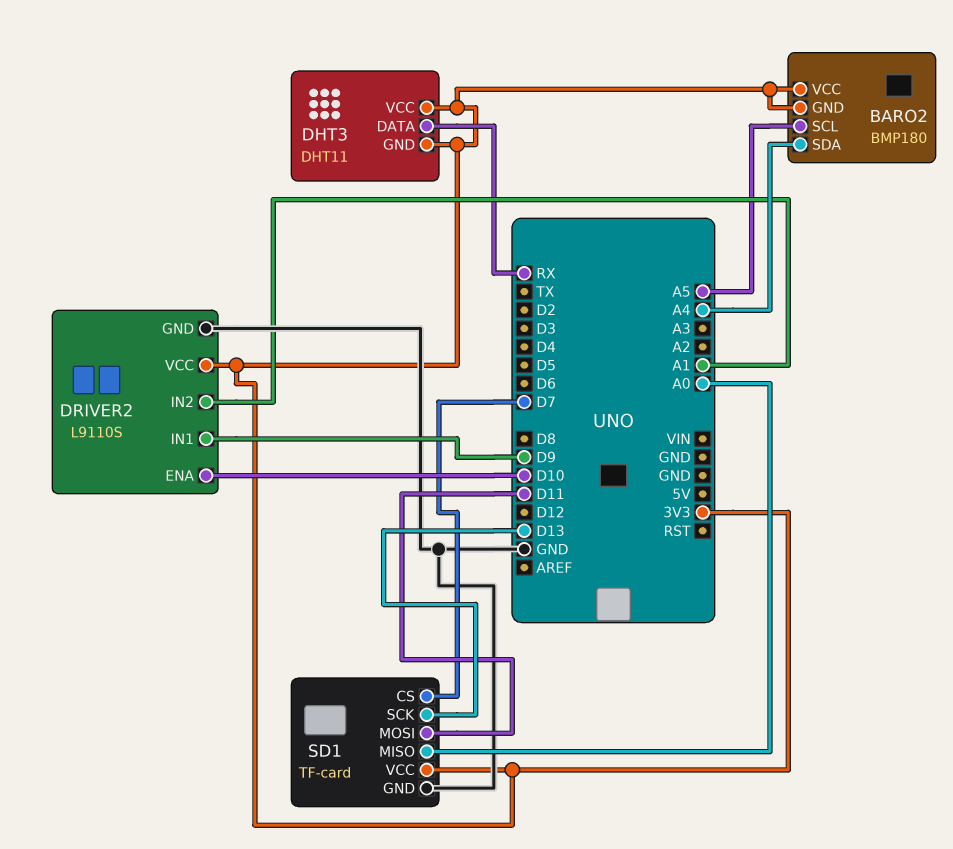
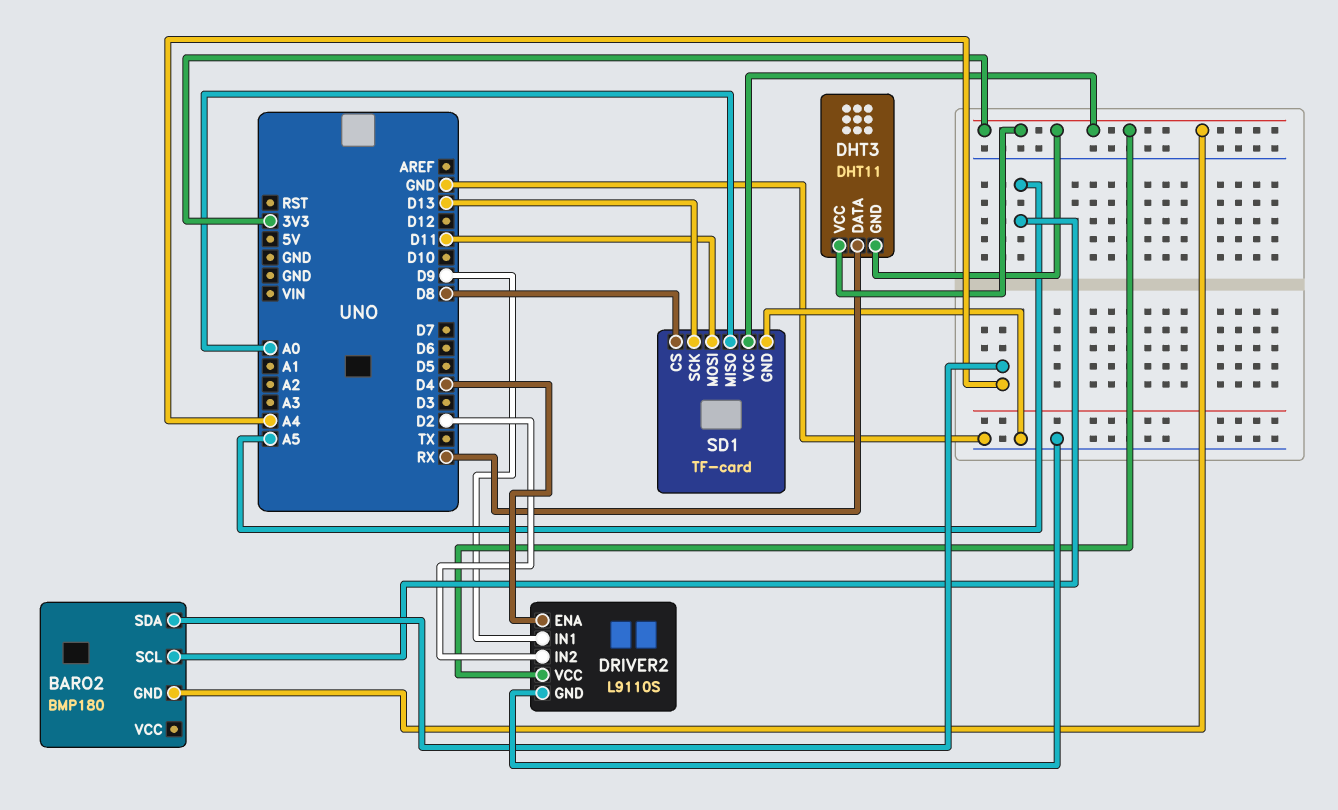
BARO2 pin VCC: 3V3 -> none
DRIVER2 pin ENA: D10 -> D4
DRIVER2 pin IN2: A1 -> D2
SD1 pin CS: D7 -> D8

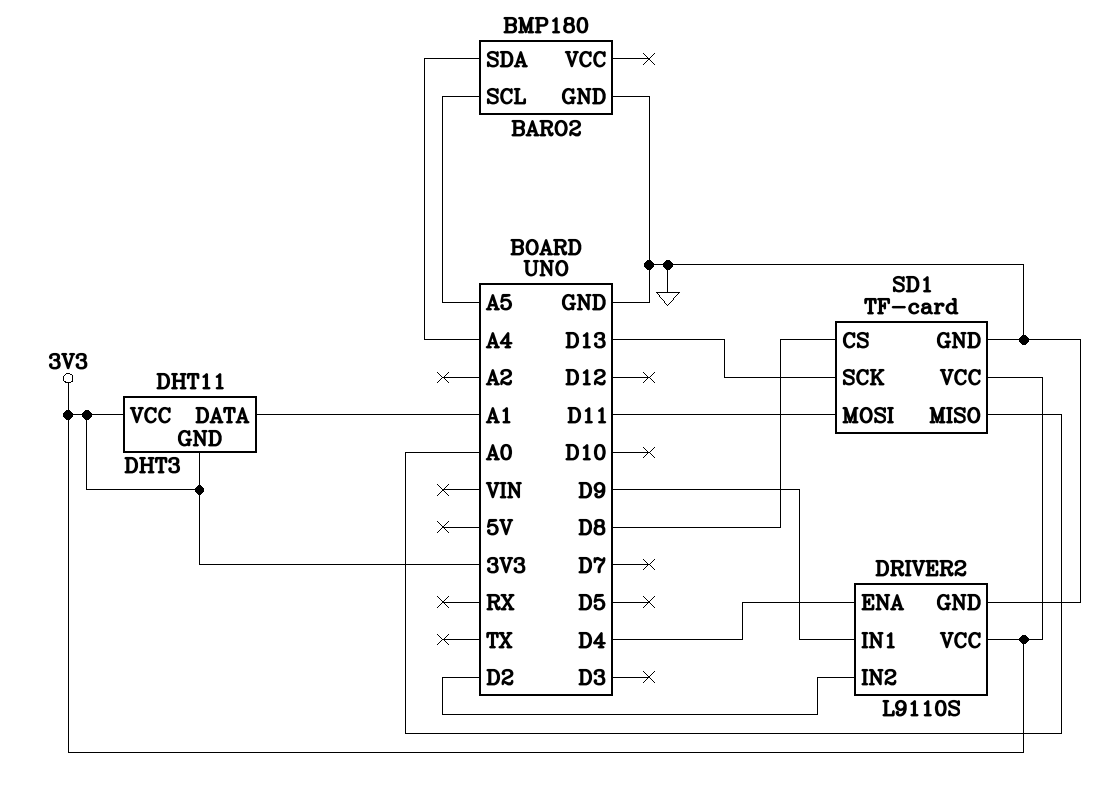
BARO2 pin GND: 3V3 -> GND
DHT3 pin DATA: RX -> A1

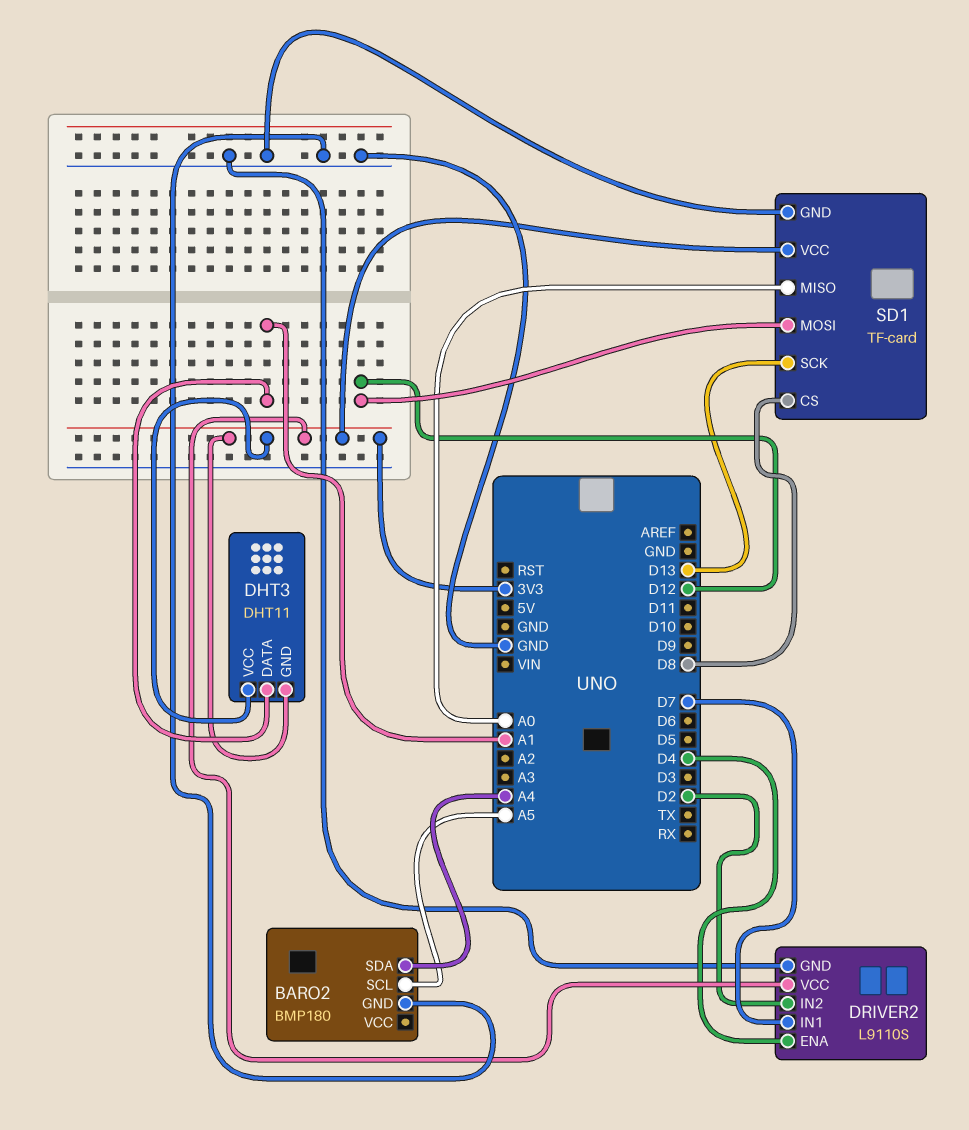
DRIVER2 pin IN1: D9 -> D7
SD1 pin MOSI: D11 -> D12

